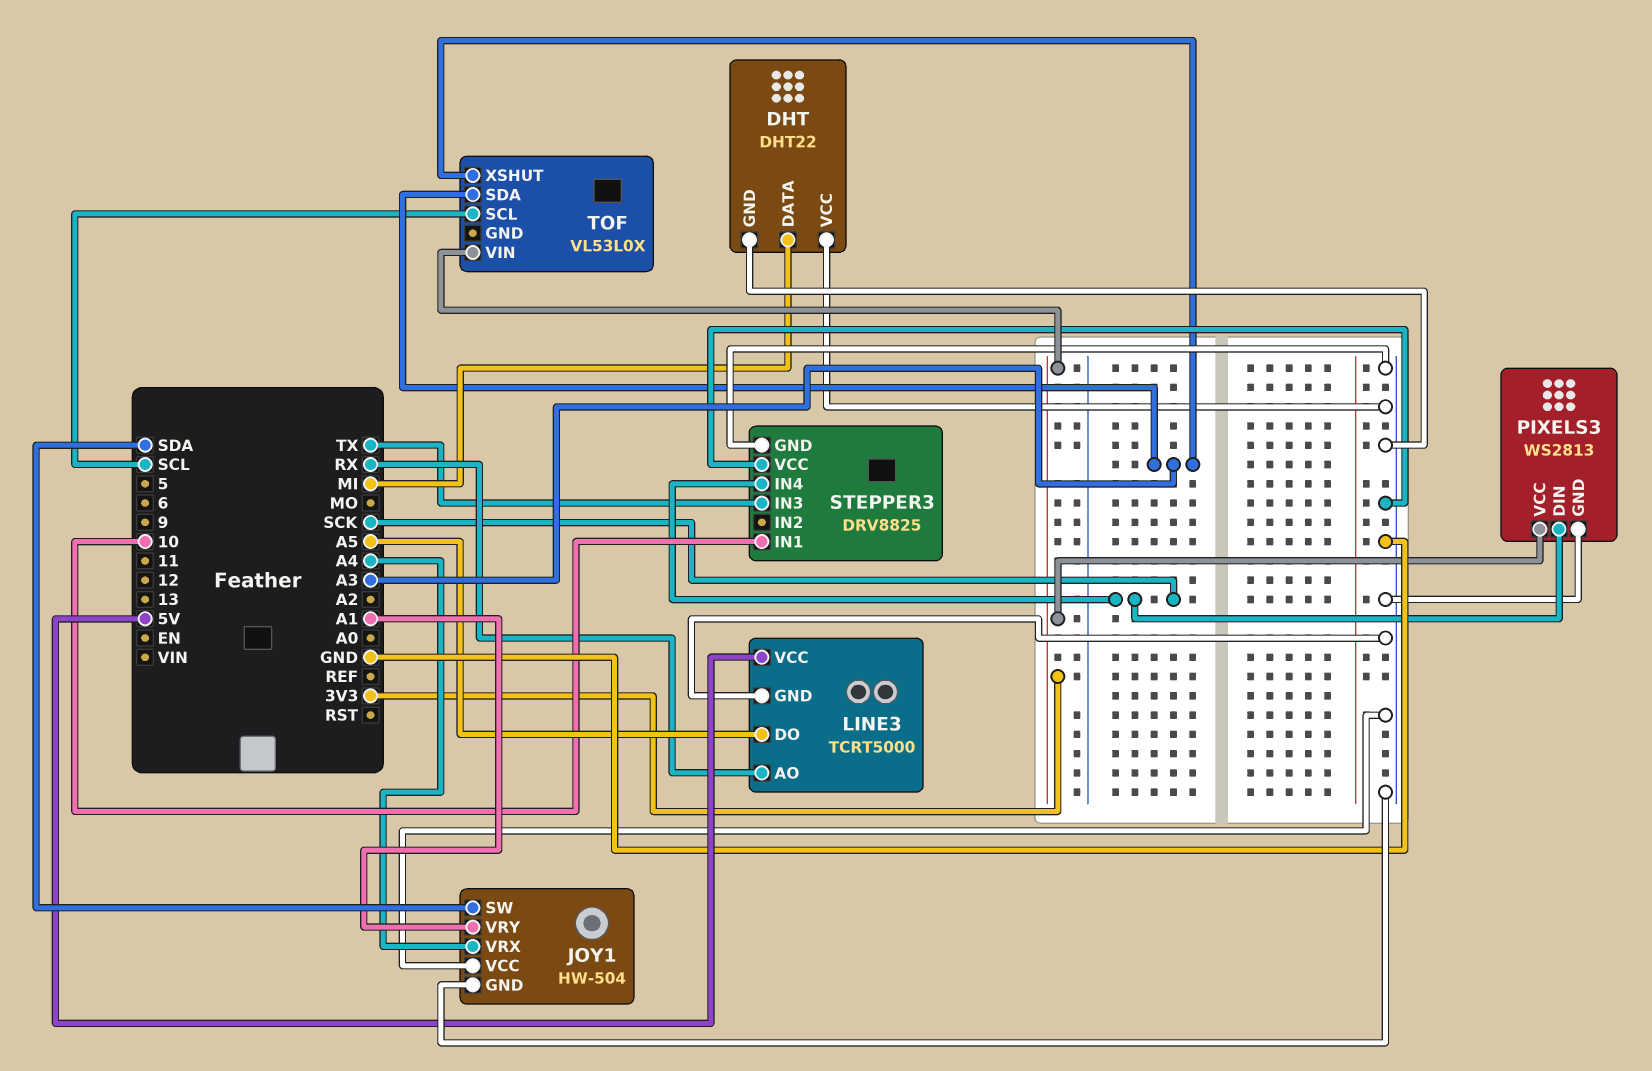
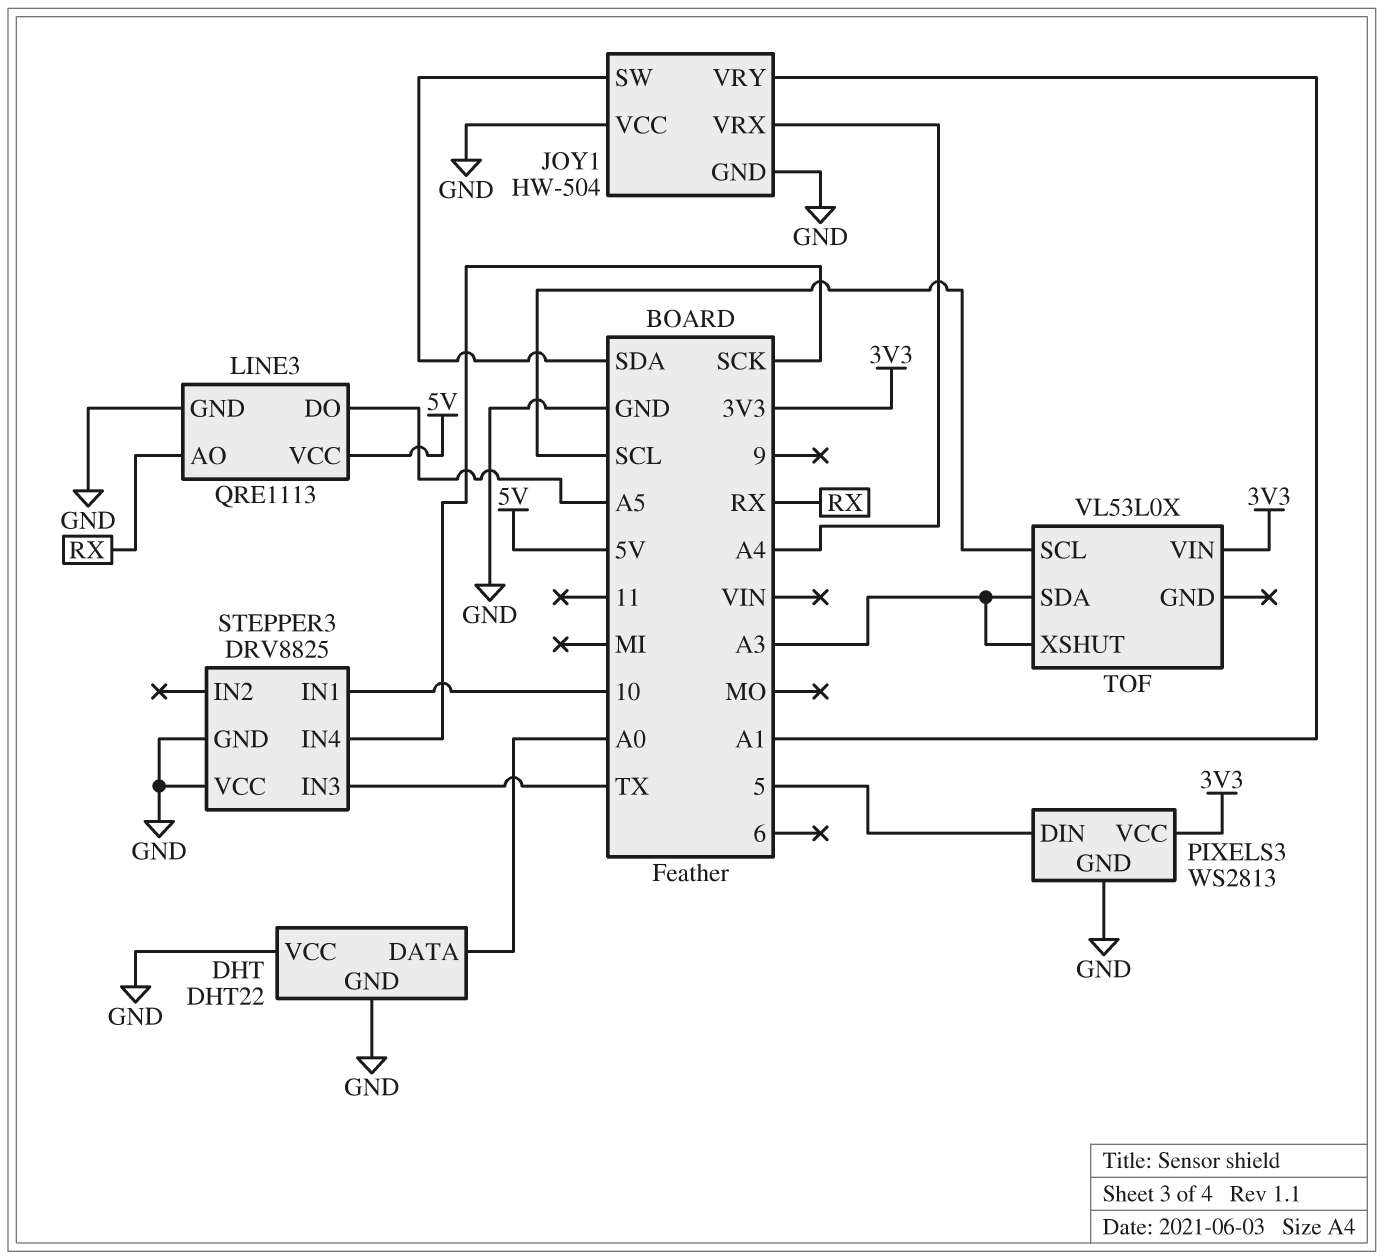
DHT pin DATA: MI -> A0
LINE3: TCRT5000 -> QRE1113
PIXELS3 pin DIN: SCK -> 5

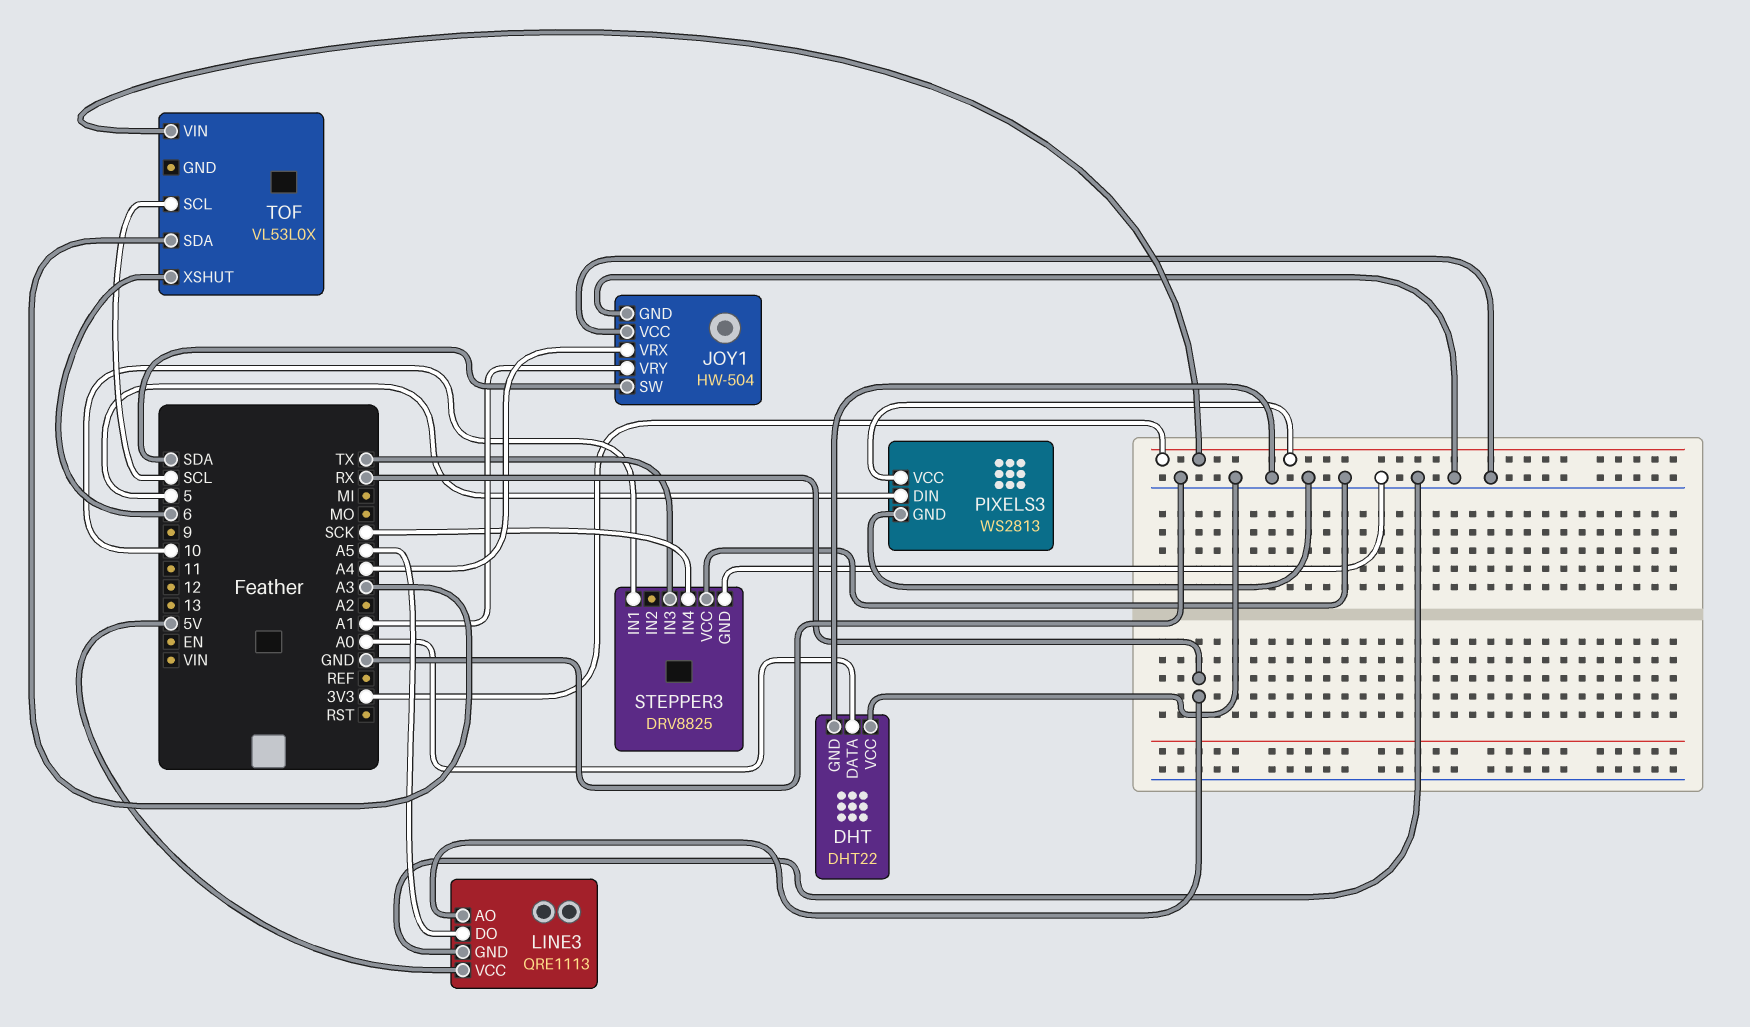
TOF pin XSHUT: A3 -> 6

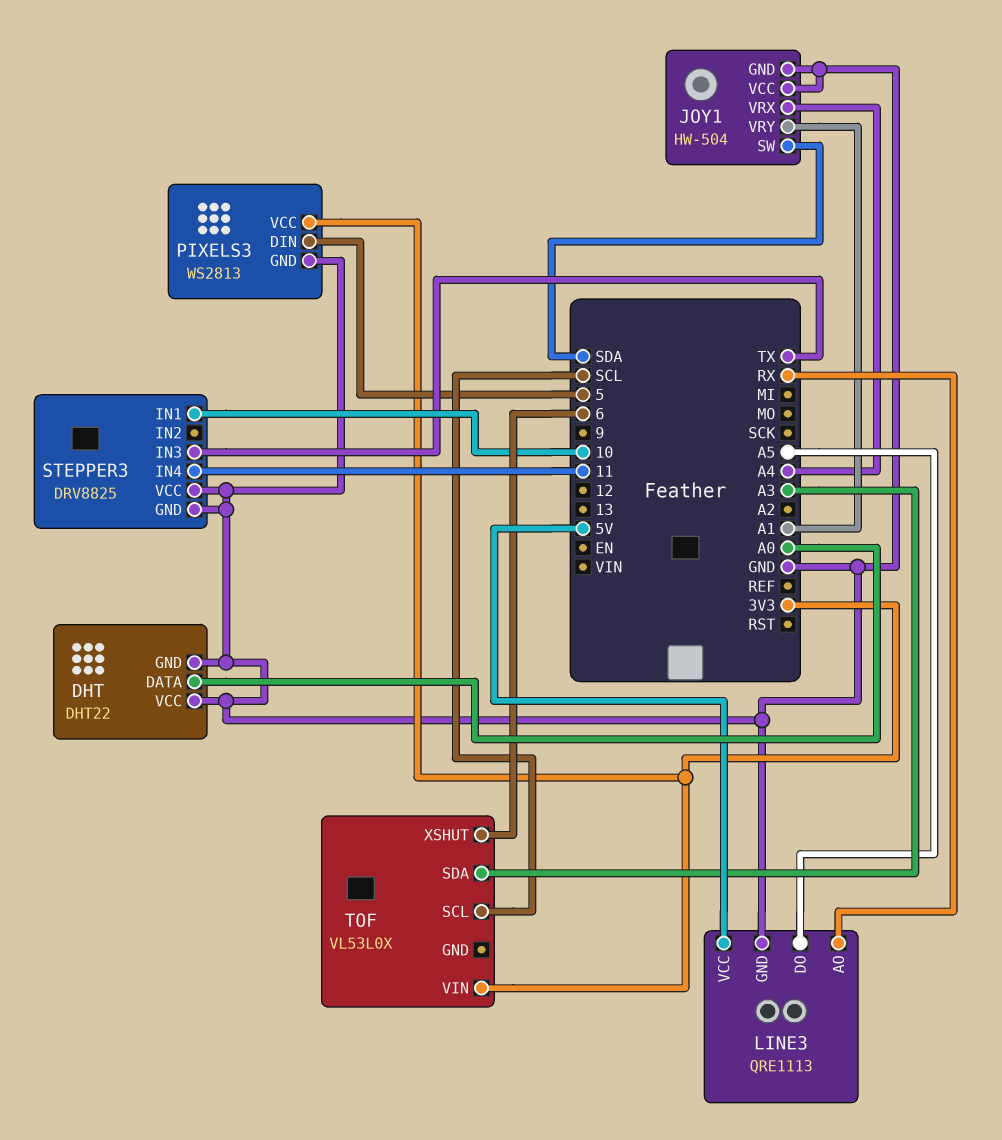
STEPPER3 pin IN4: SCK -> 11

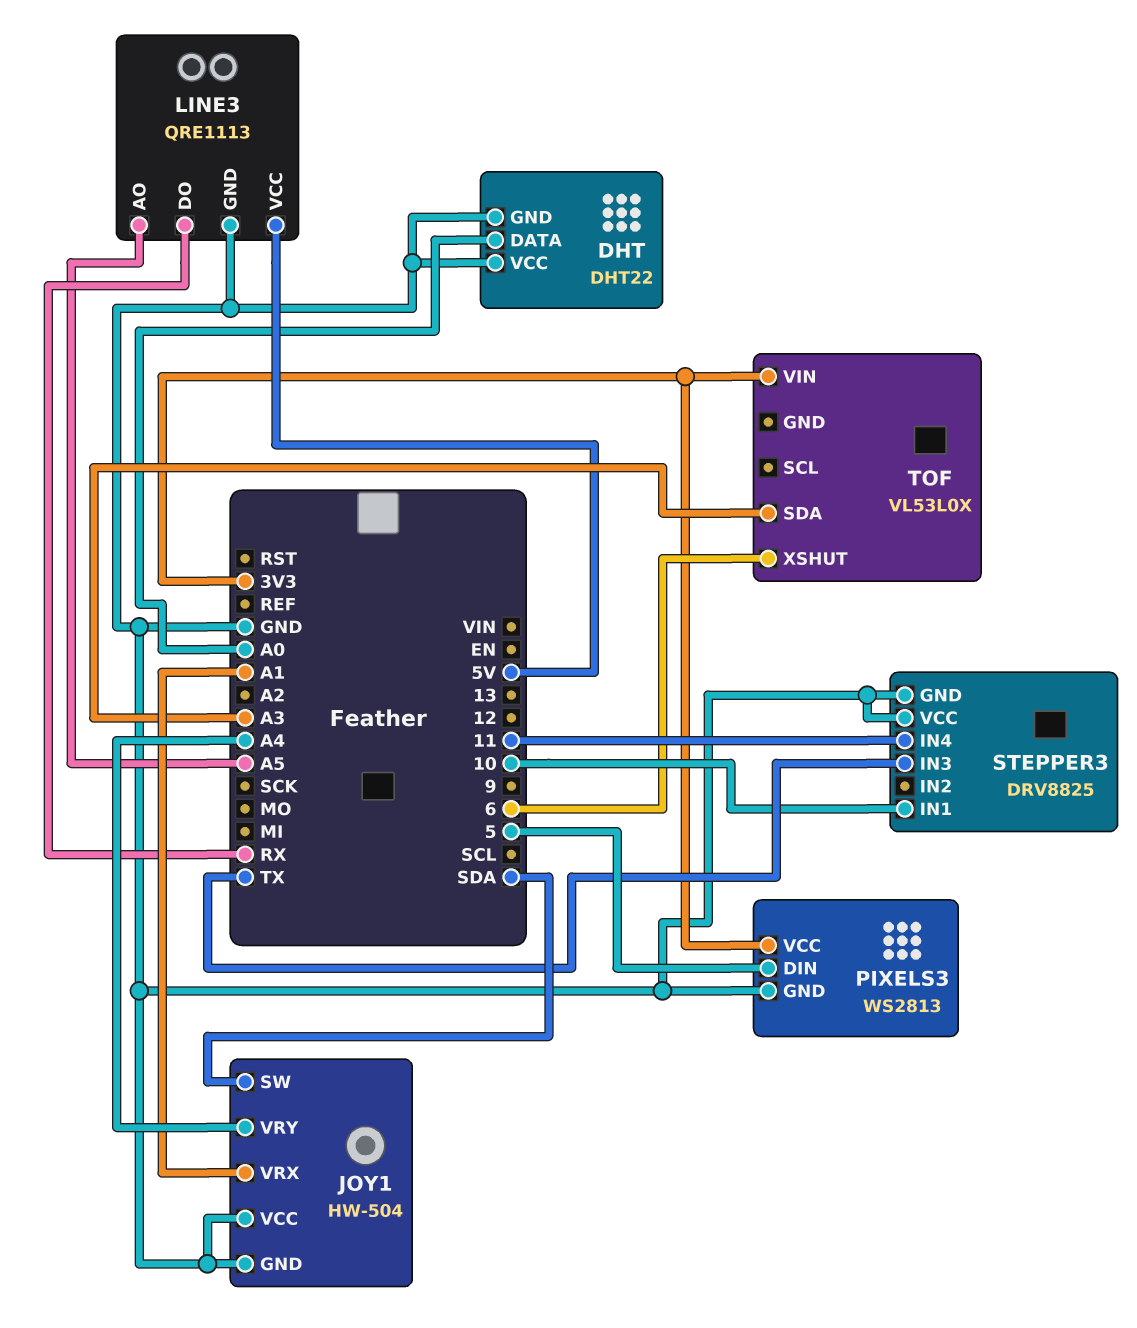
JOY1 pin VRX: A4 -> A1
JOY1 pin VRY: A1 -> A4
LINE3 pin AO: RX -> A5
LINE3 pin DO: A5 -> RX
TOF pin SCL: SCL -> none

